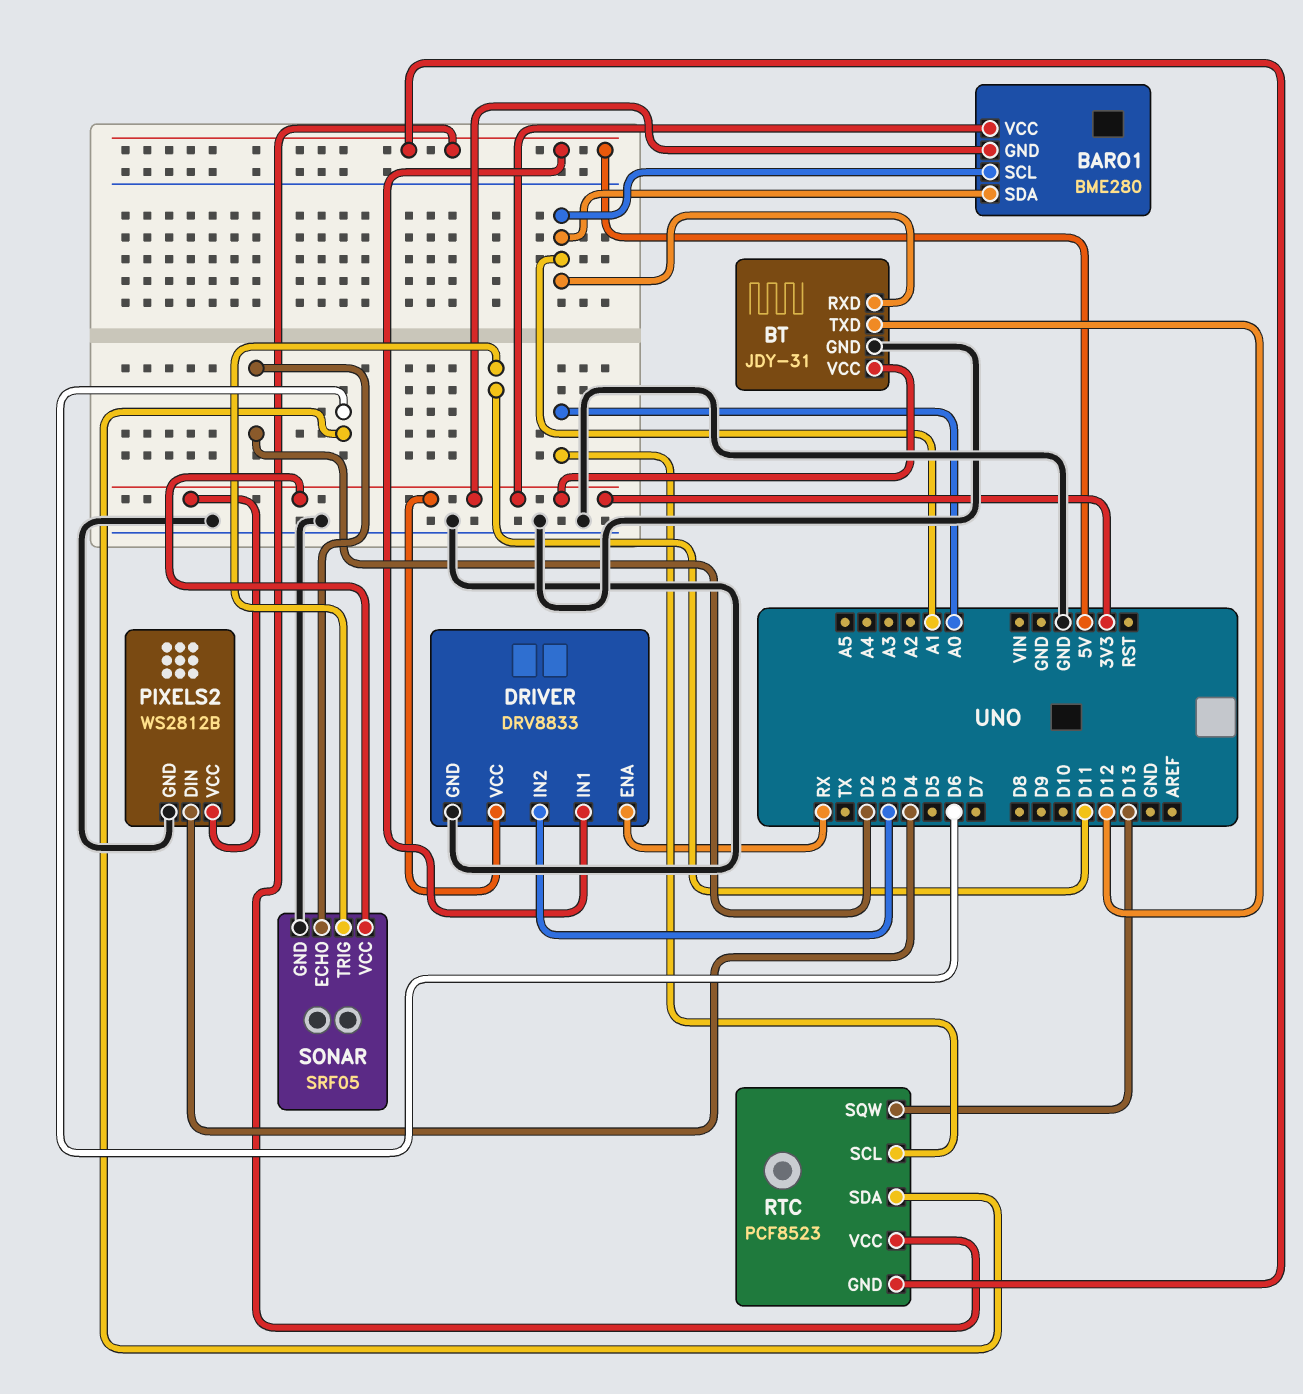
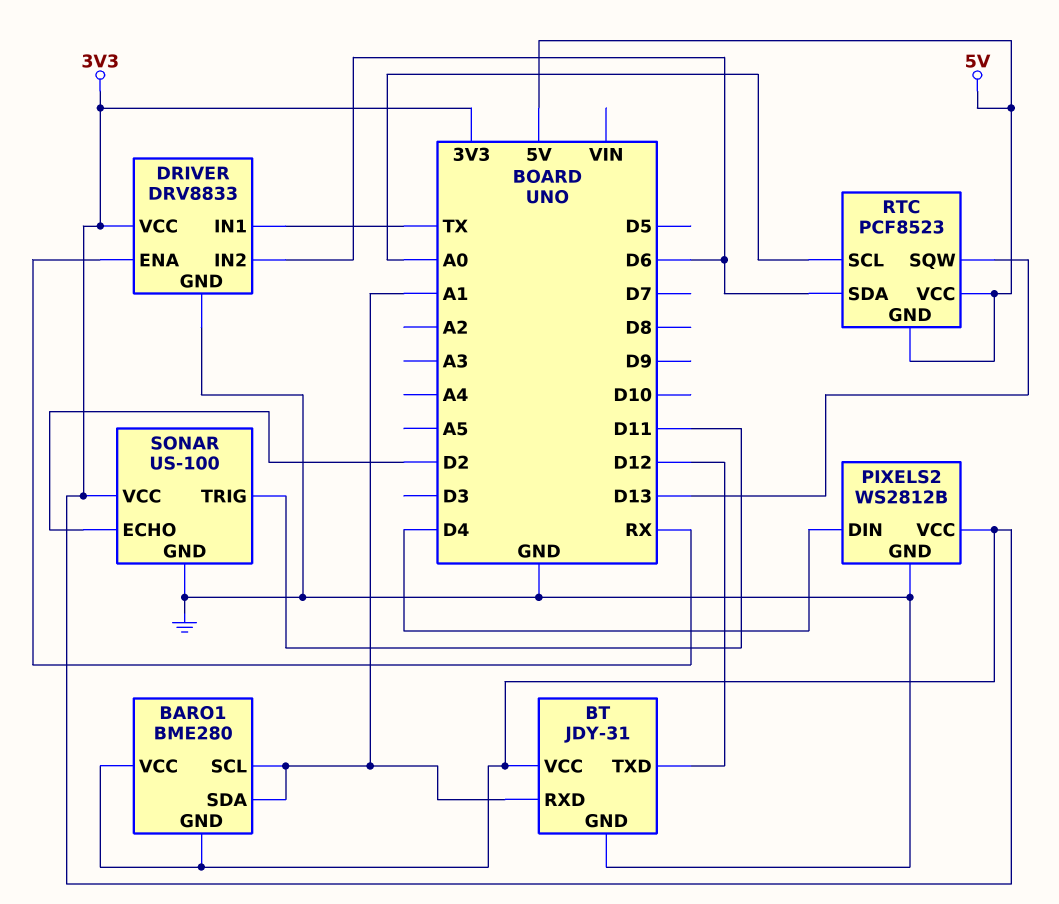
DRIVER pin IN1: 5V -> TX
DRIVER pin IN2: D3 -> D6
SONAR: SRF05 -> US-100

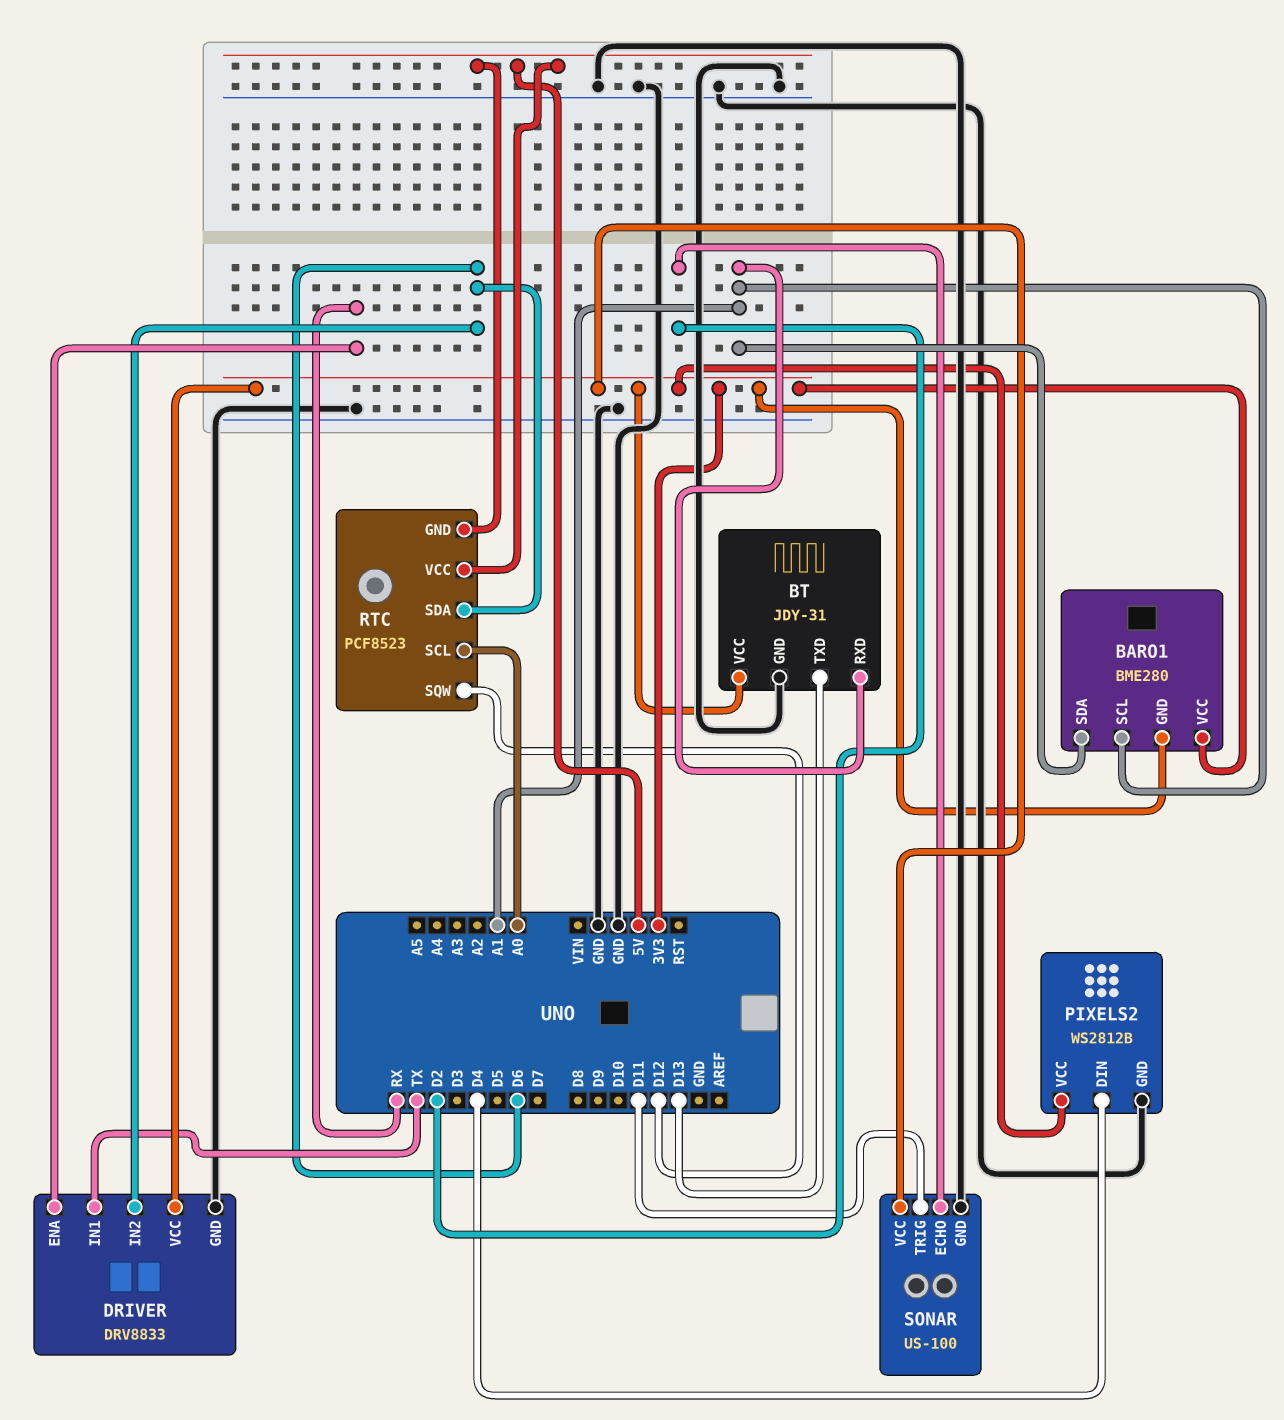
BT pin TXD: D12 -> D13
RTC pin SQW: D13 -> D12

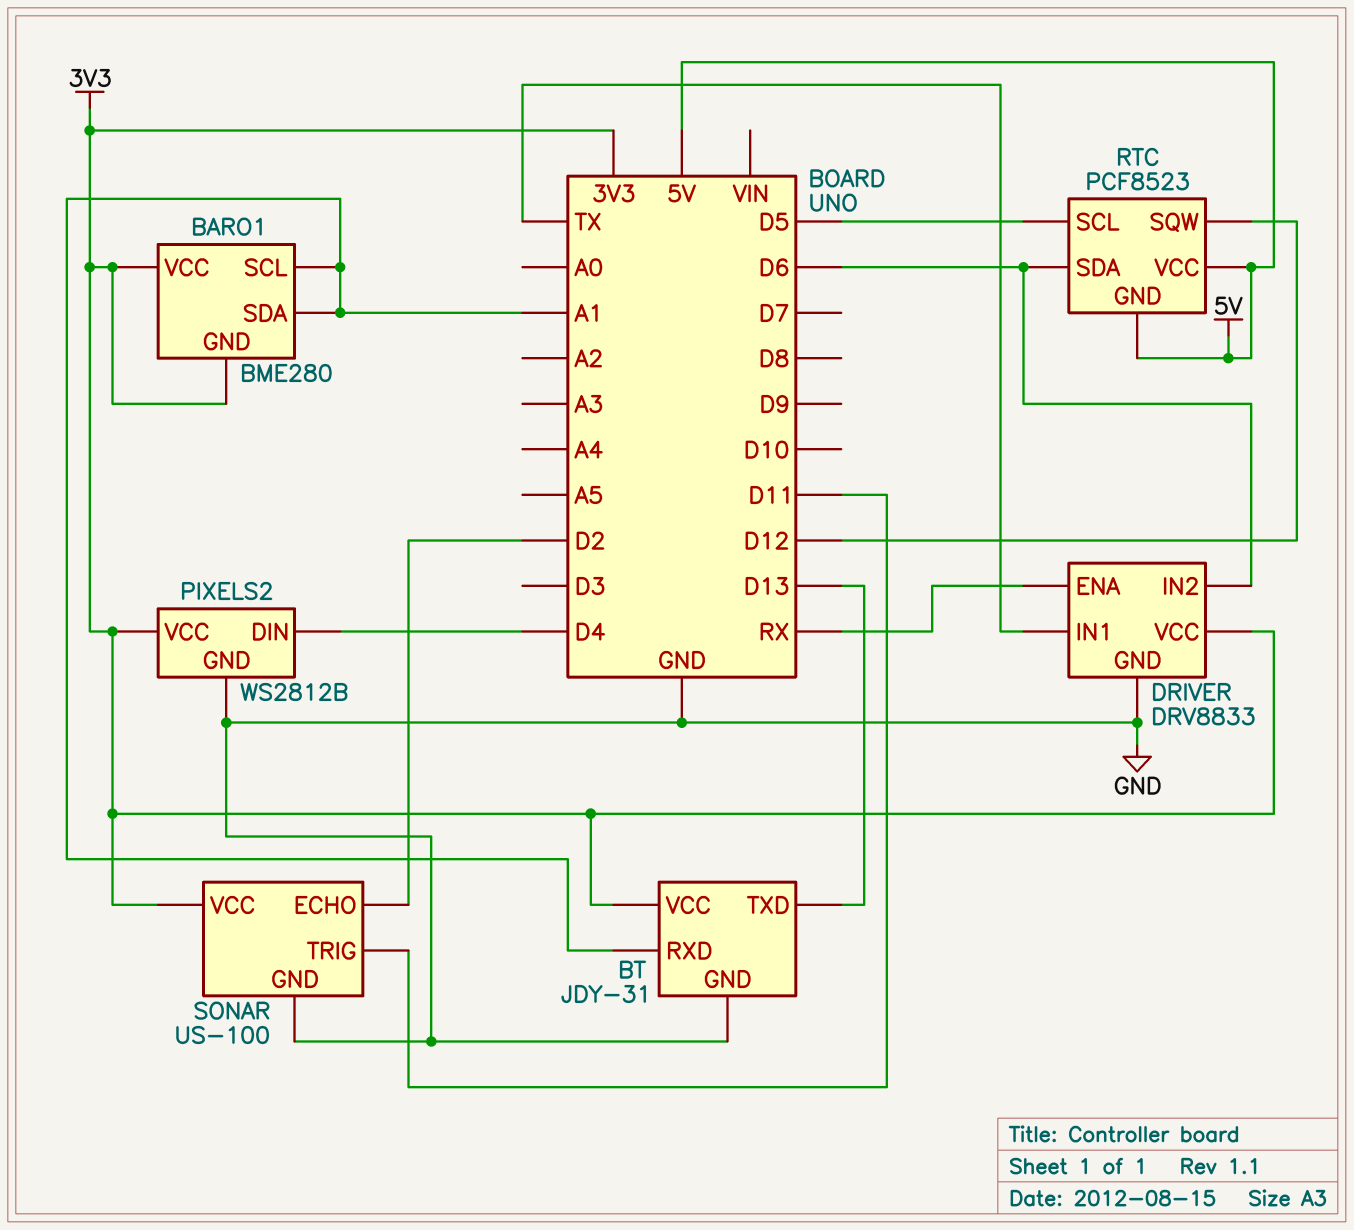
RTC pin SCL: A0 -> D5

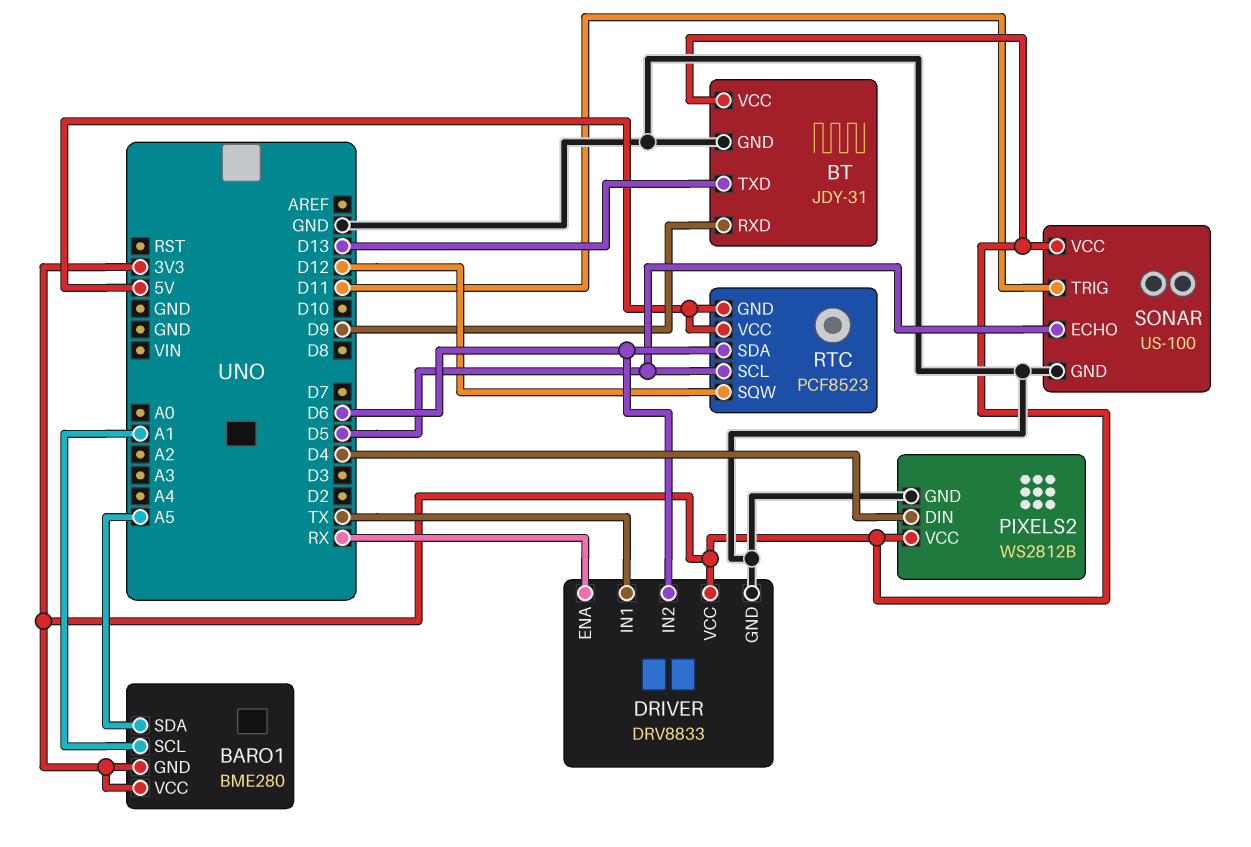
BARO1 pin SDA: A1 -> A5
BT pin RXD: A1 -> D9
SONAR pin ECHO: D2 -> D5

